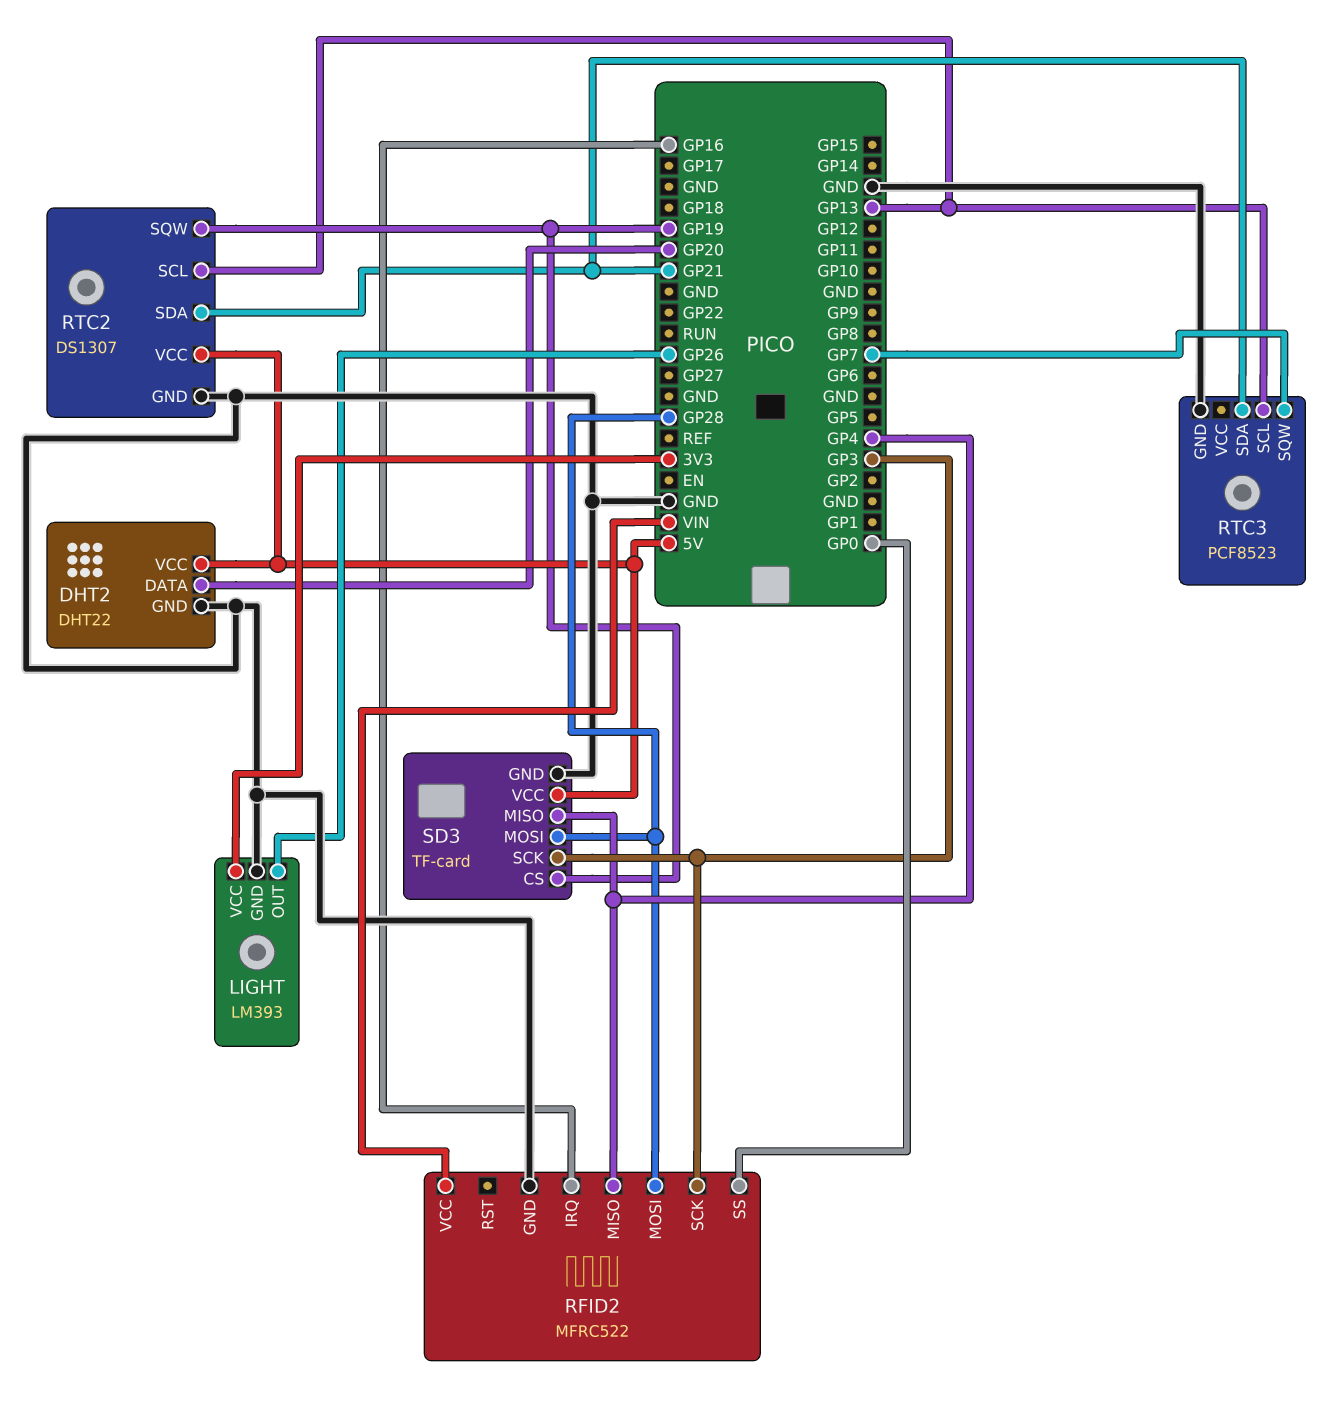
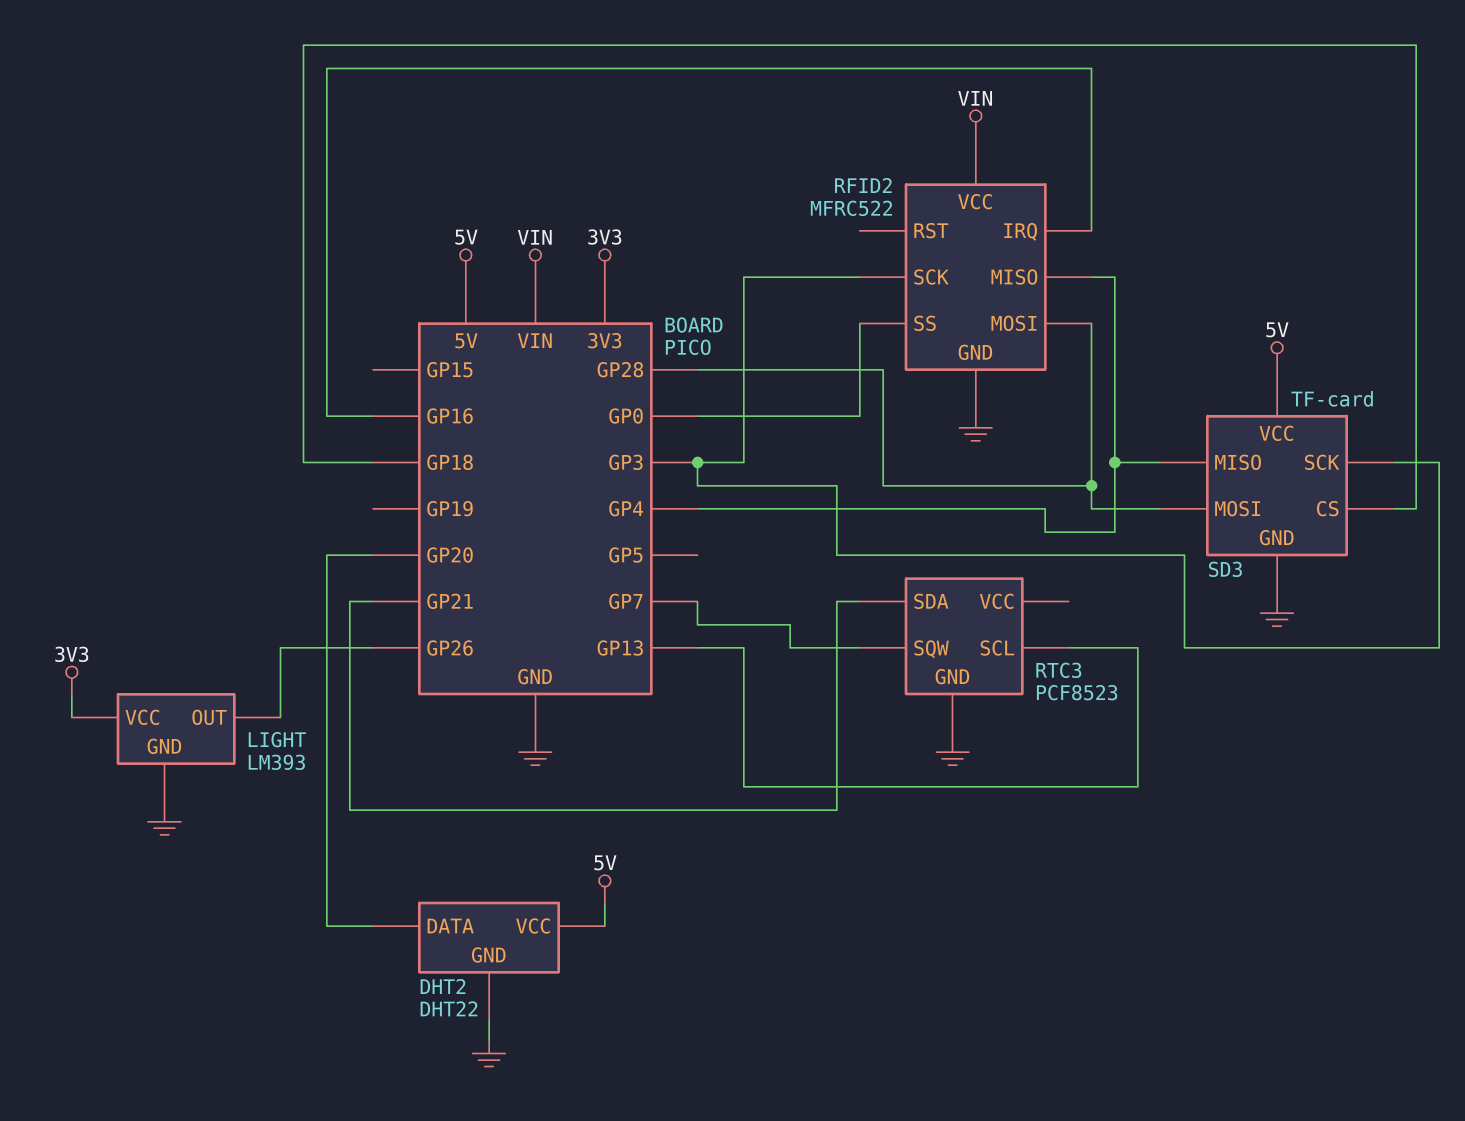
RTC2: DS1307 -> none
RTC2 pin GND: GND -> none
RTC2 pin SCL: GP13 -> none
RTC2 pin SDA: GP21 -> none
RTC2 pin SQW: GP19 -> none
RTC2 pin VCC: 5V -> none
SD3 pin CS: GP19 -> GP18

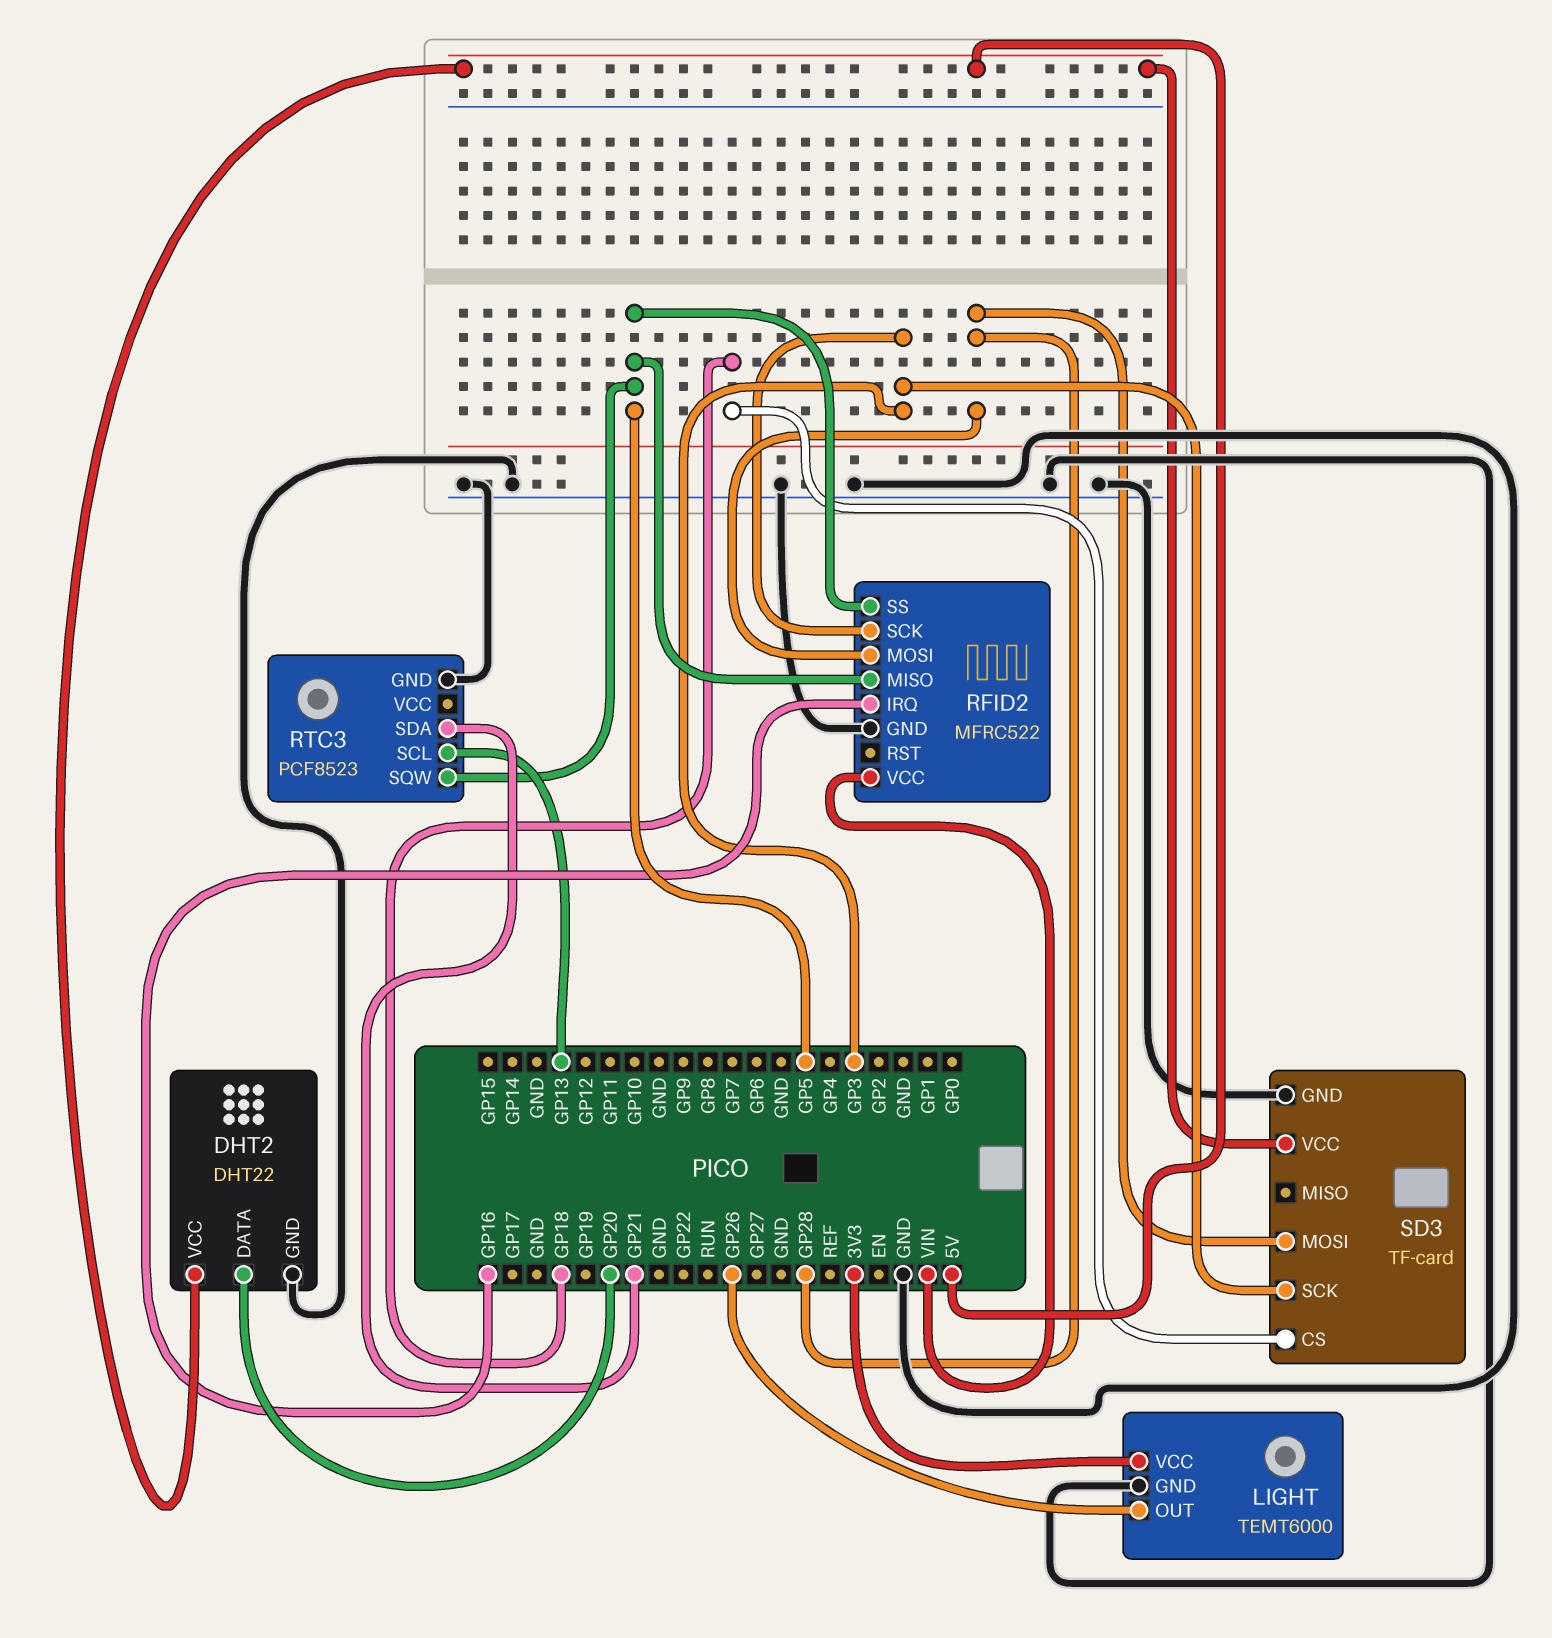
LIGHT: LM393 -> TEMT6000
RFID2 pin MISO: GP4 -> GP5
RFID2 pin SS: GP0 -> GP5
RTC3 pin SQW: GP7 -> GP5
SD3 pin MISO: GP4 -> none

